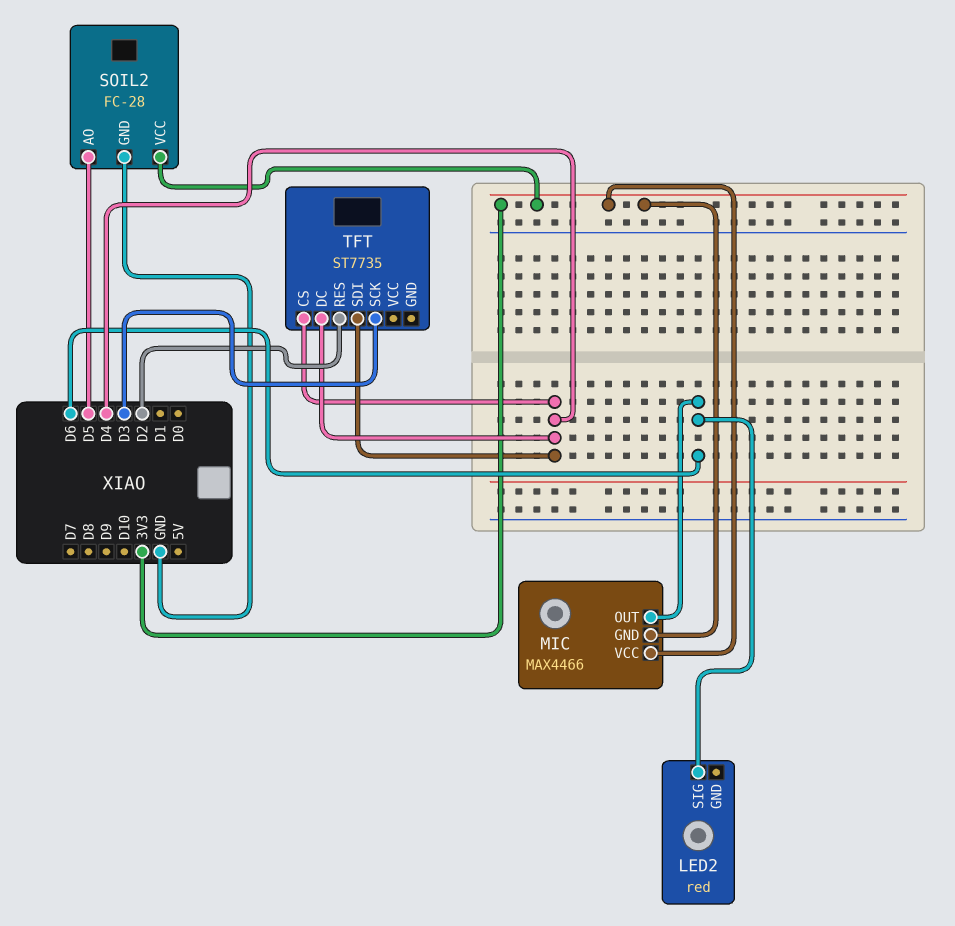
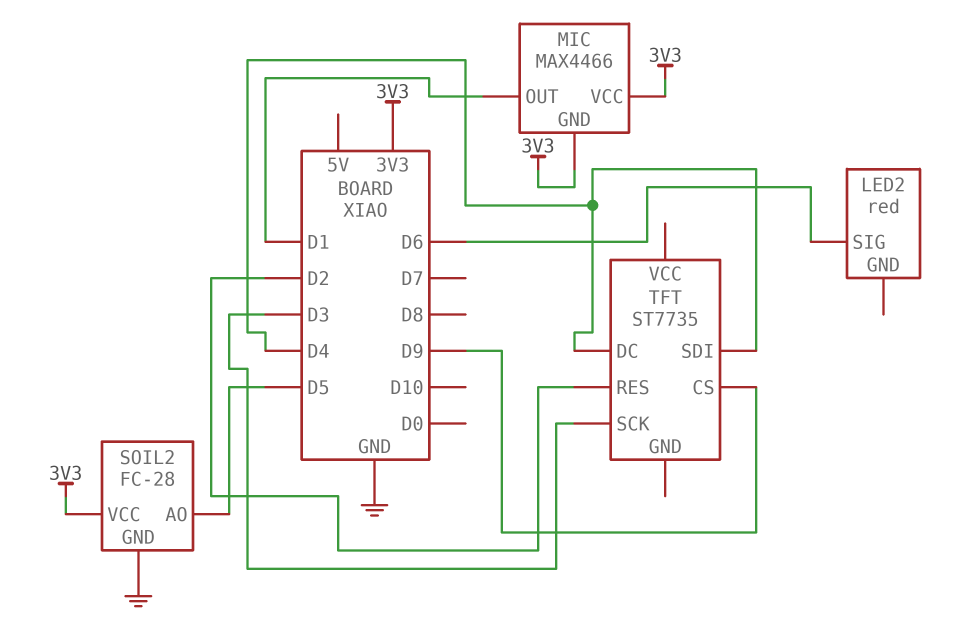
MIC pin OUT: D6 -> D1
TFT pin CS: D4 -> D9

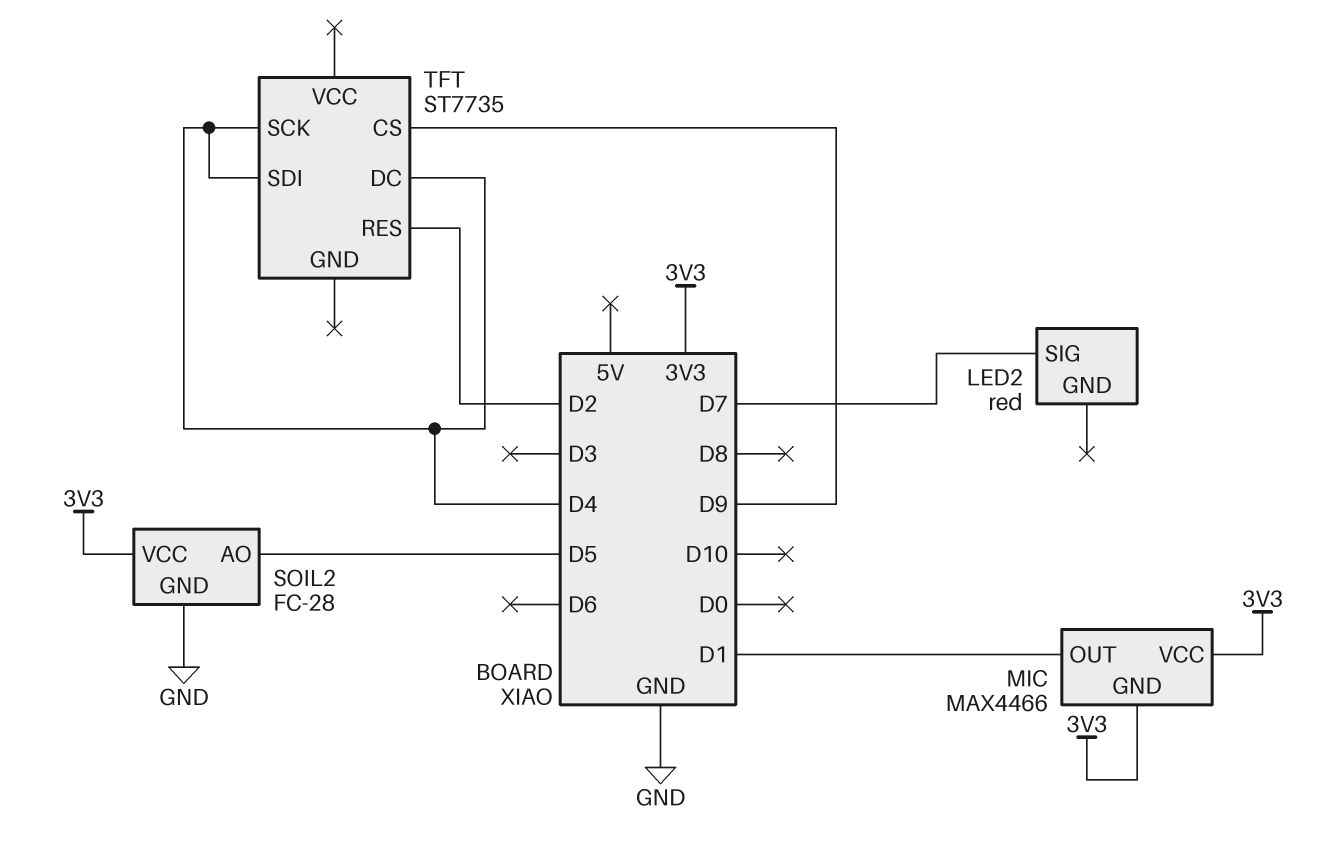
LED2 pin SIG: D6 -> D7
TFT pin SCK: D3 -> D4

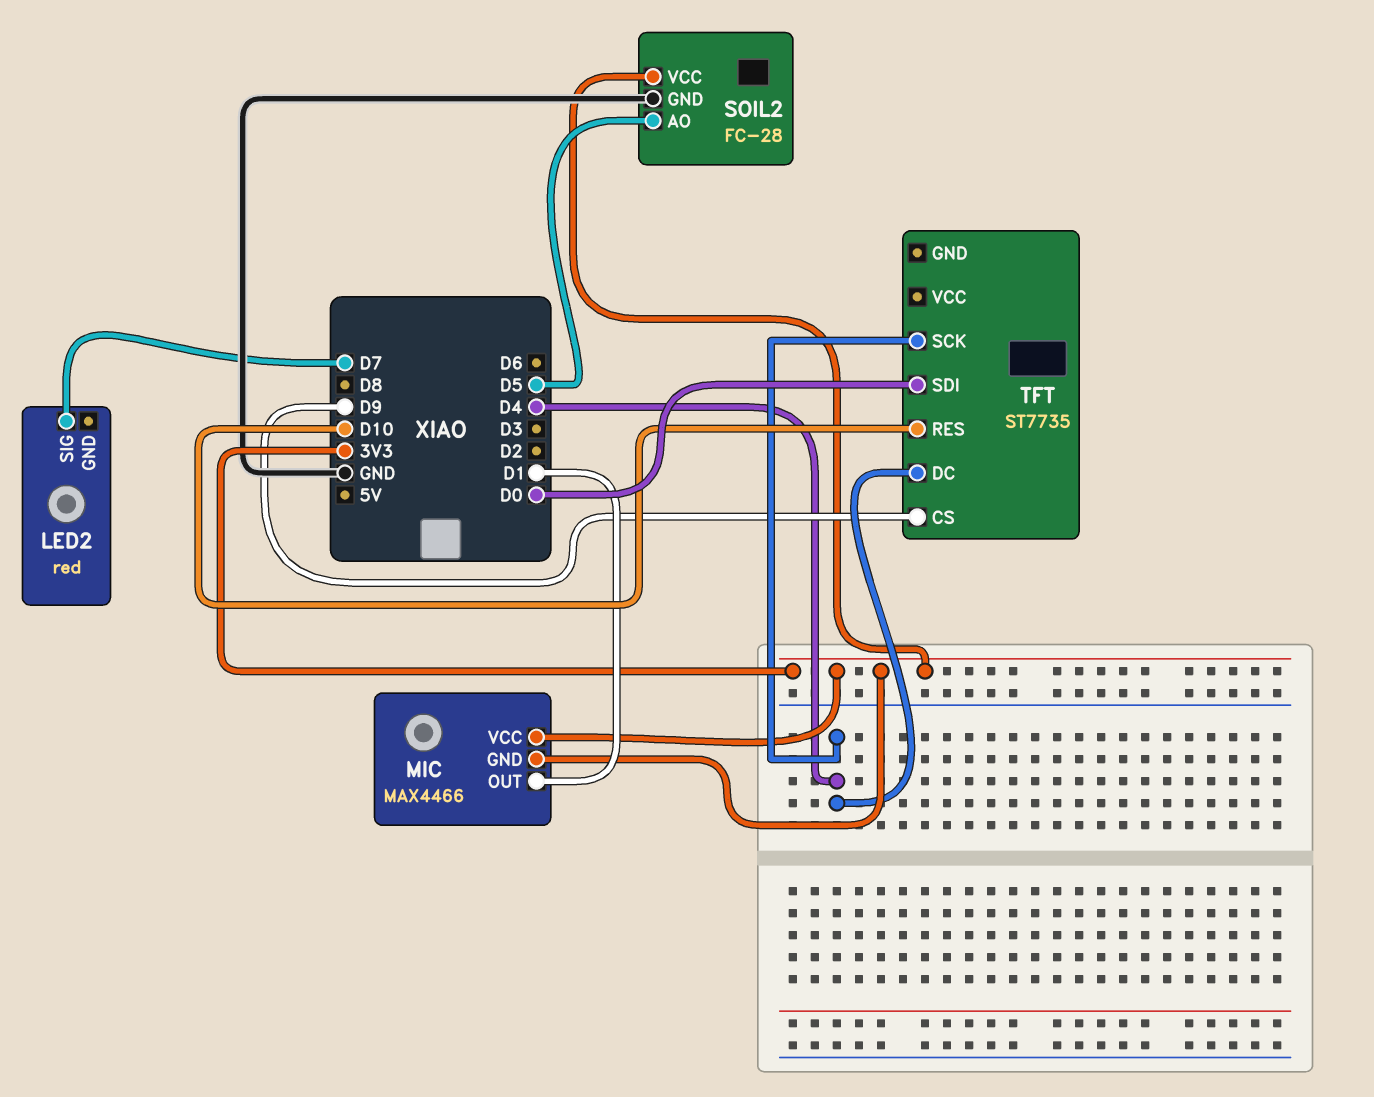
TFT pin RES: D2 -> D10
TFT pin SDI: D4 -> D0

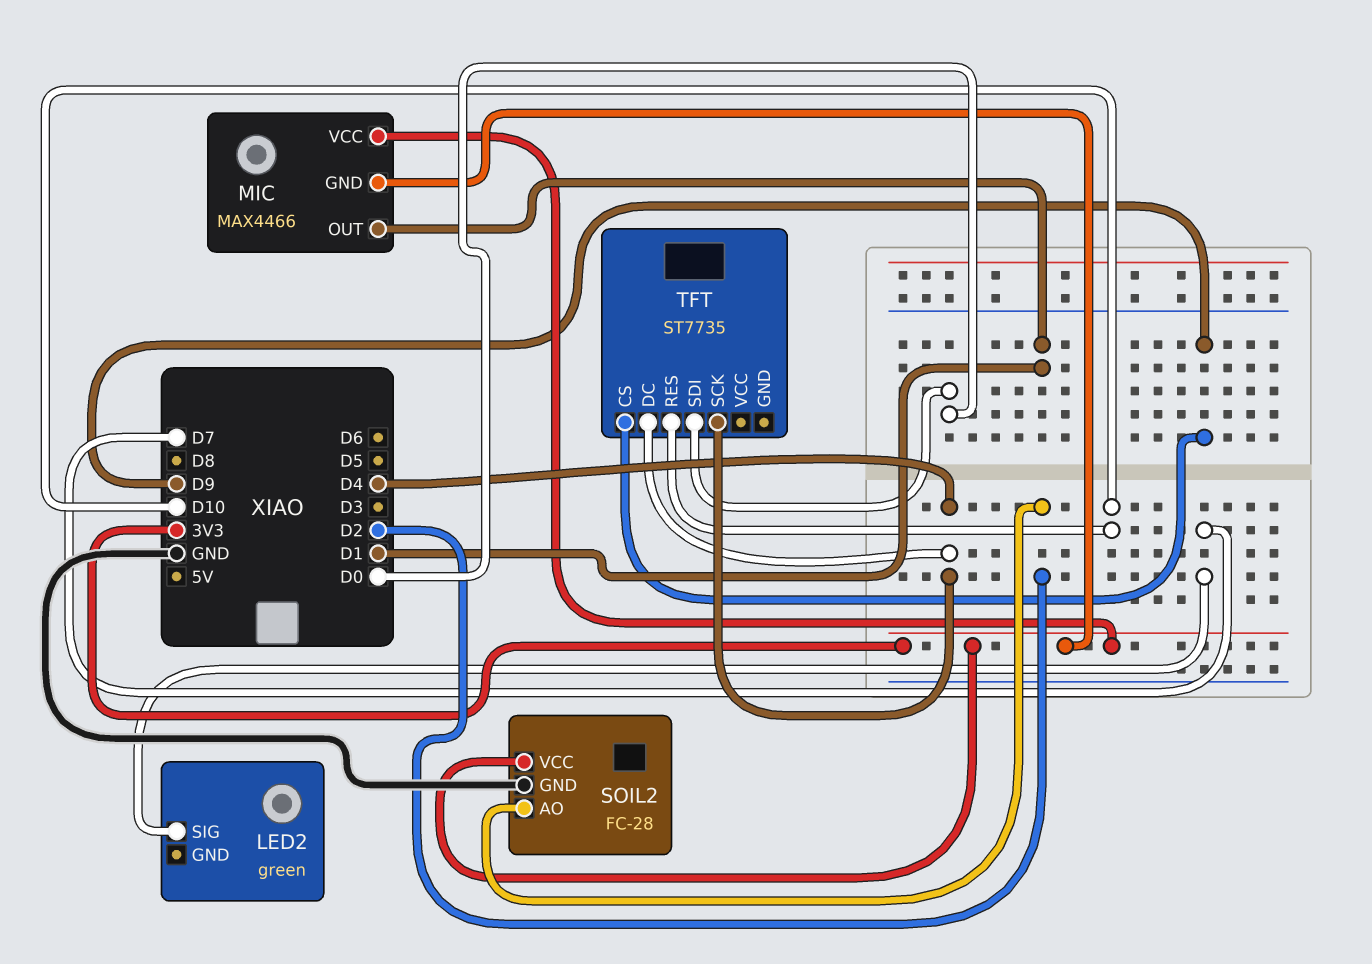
LED2: red -> green
SOIL2 pin AO: D5 -> D2

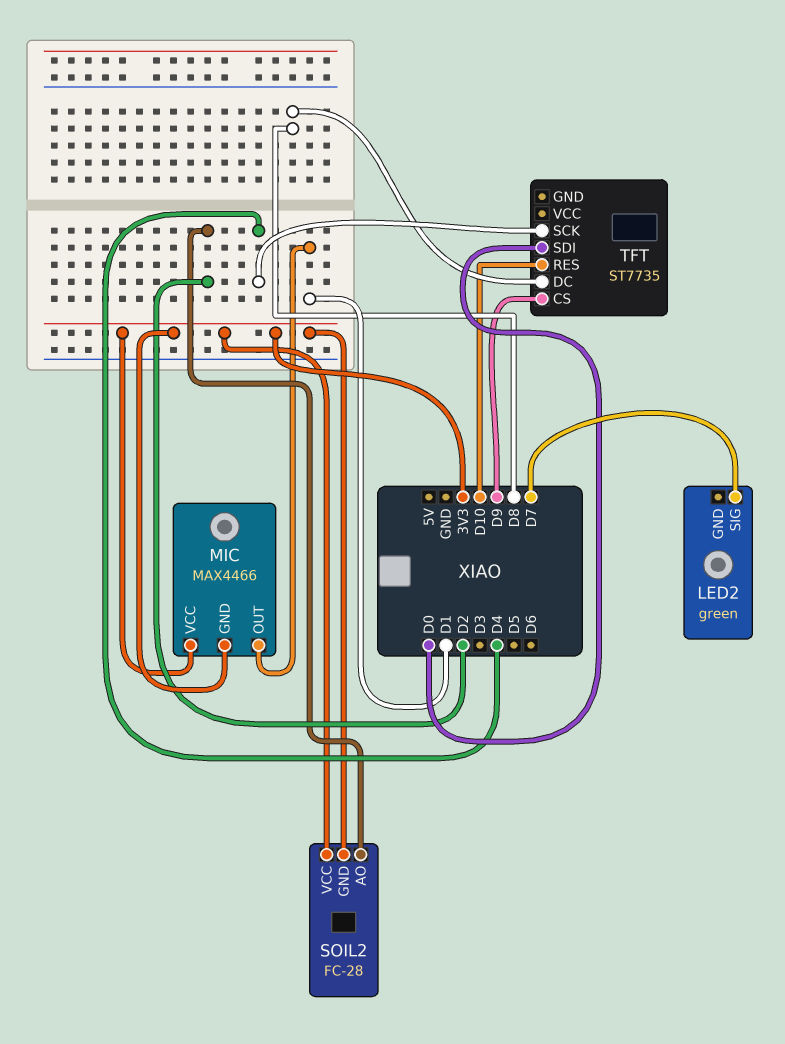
SOIL2 pin GND: GND -> 3V3
TFT pin DC: D4 -> D8

